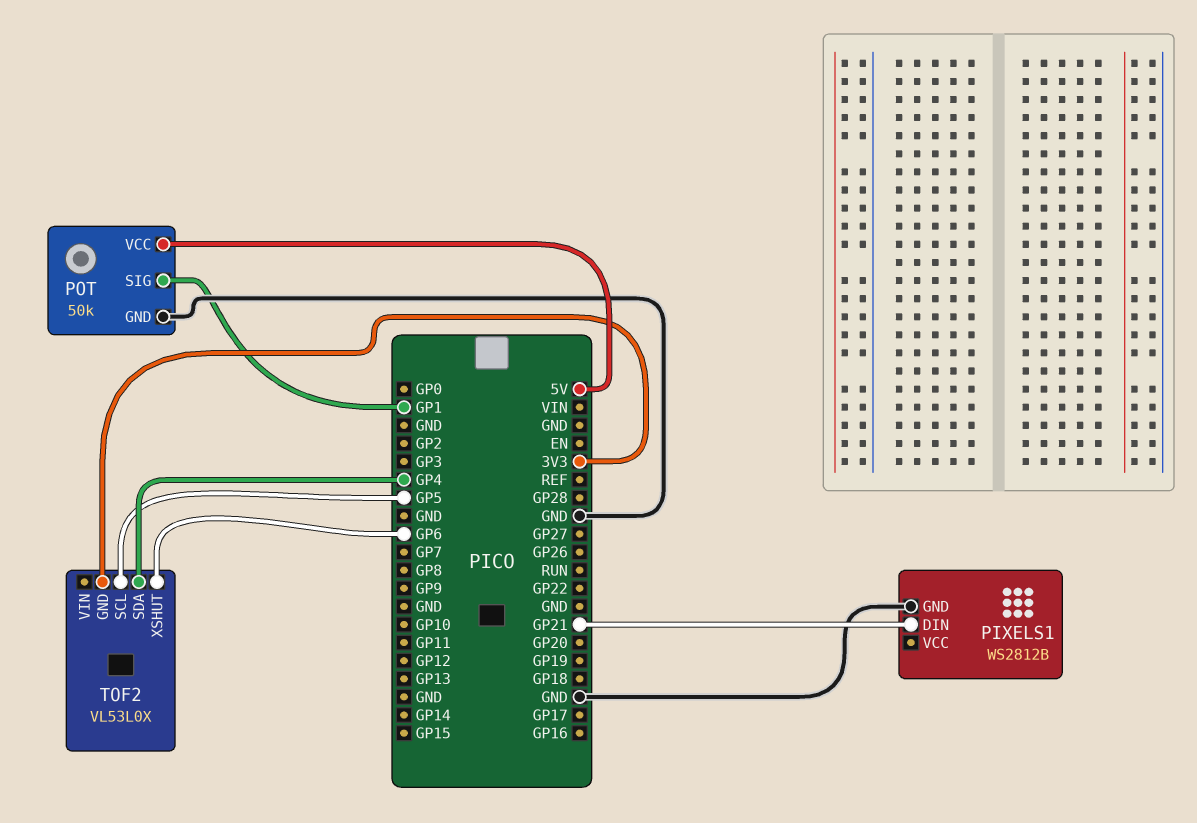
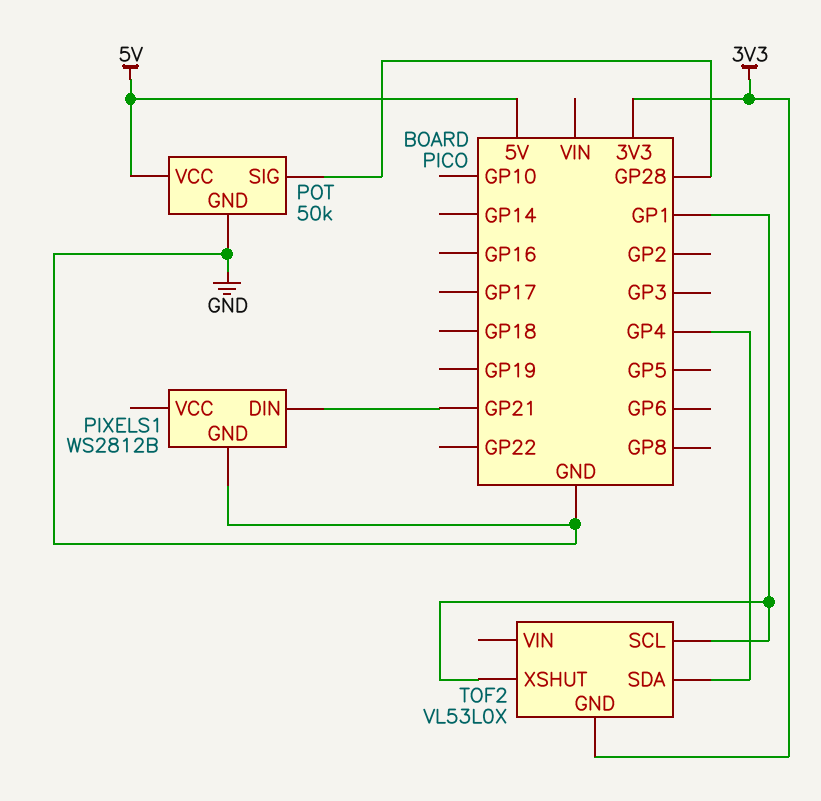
POT pin SIG: GP1 -> GP28
TOF2 pin SCL: GP5 -> GP1
TOF2 pin XSHUT: GP6 -> GP1

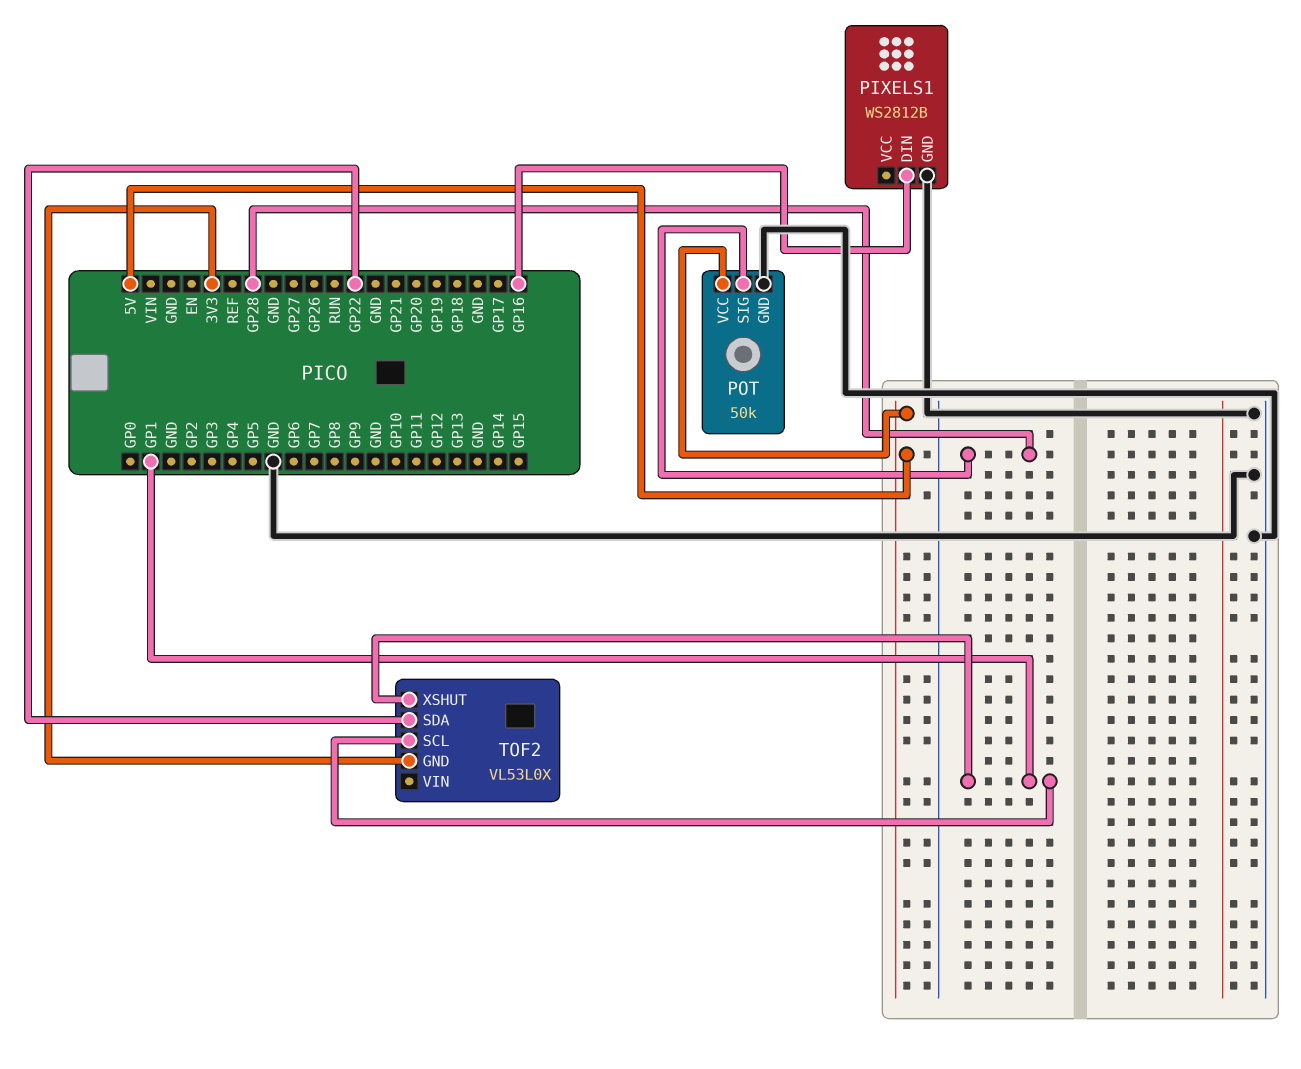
PIXELS1 pin DIN: GP21 -> GP16
TOF2 pin SDA: GP4 -> GP22

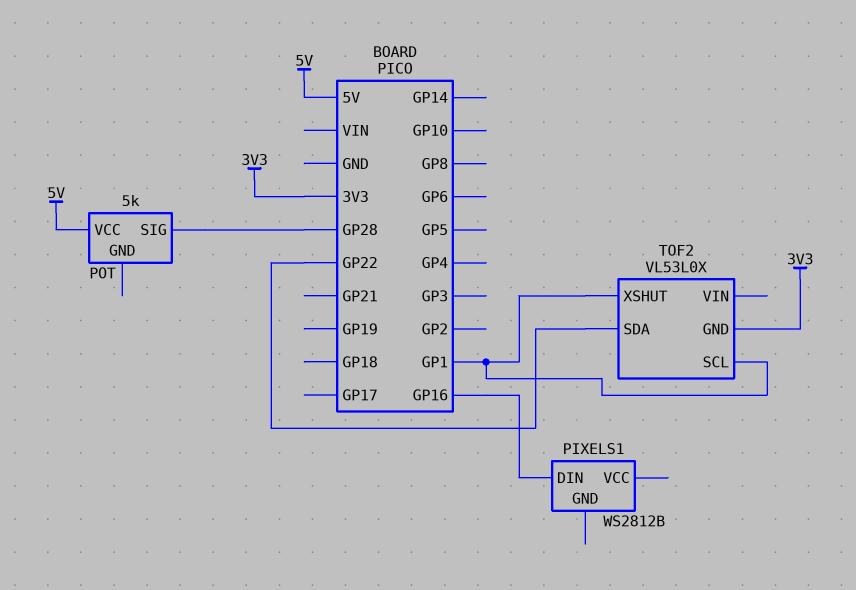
PIXELS1 pin GND: GND -> none
POT: 50k -> 5k
POT pin GND: GND -> none

